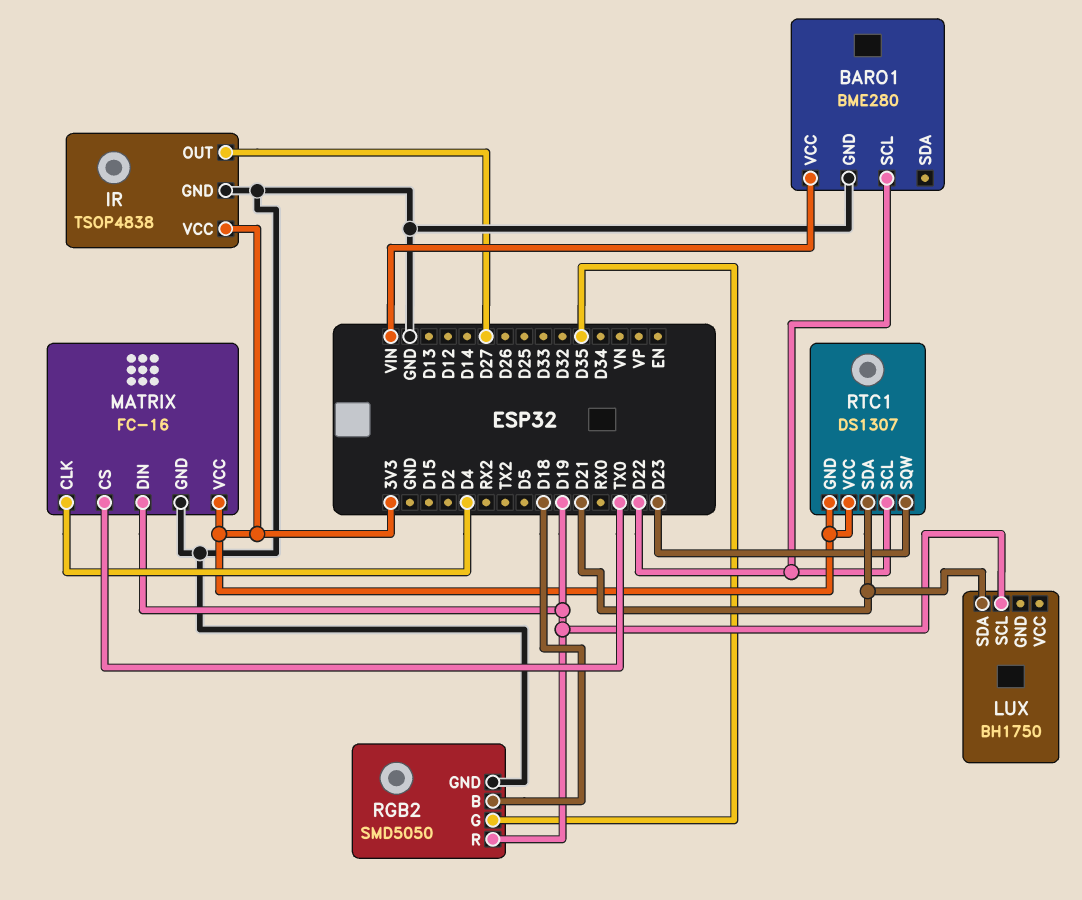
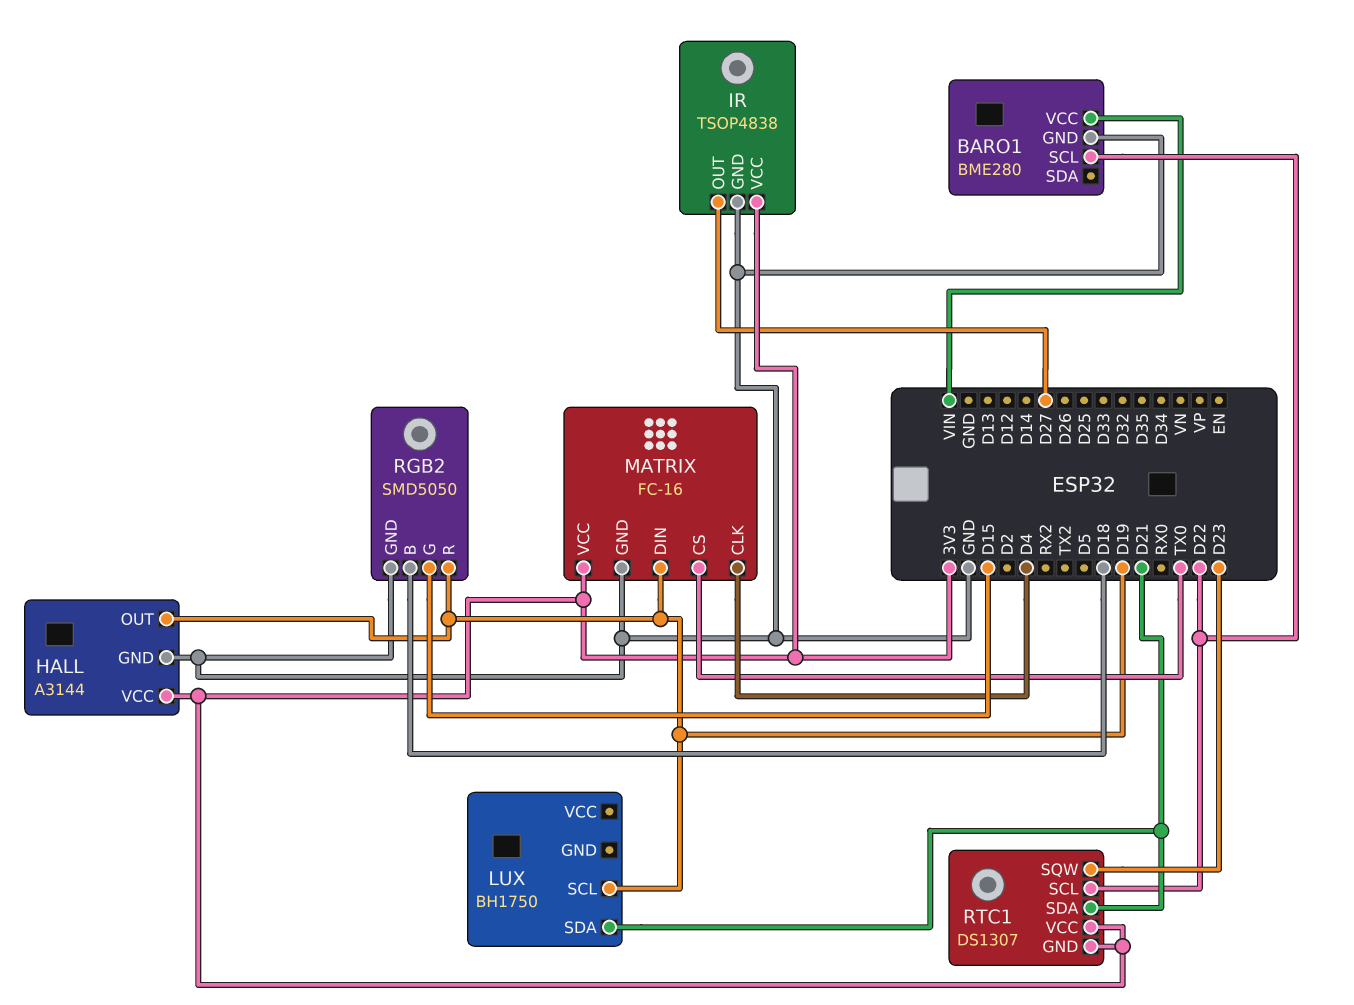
HALL: none -> A3144
HALL pin GND: none -> GND
HALL pin OUT: none -> D19
HALL pin VCC: none -> 3V3
RGB2 pin G: D35 -> D15

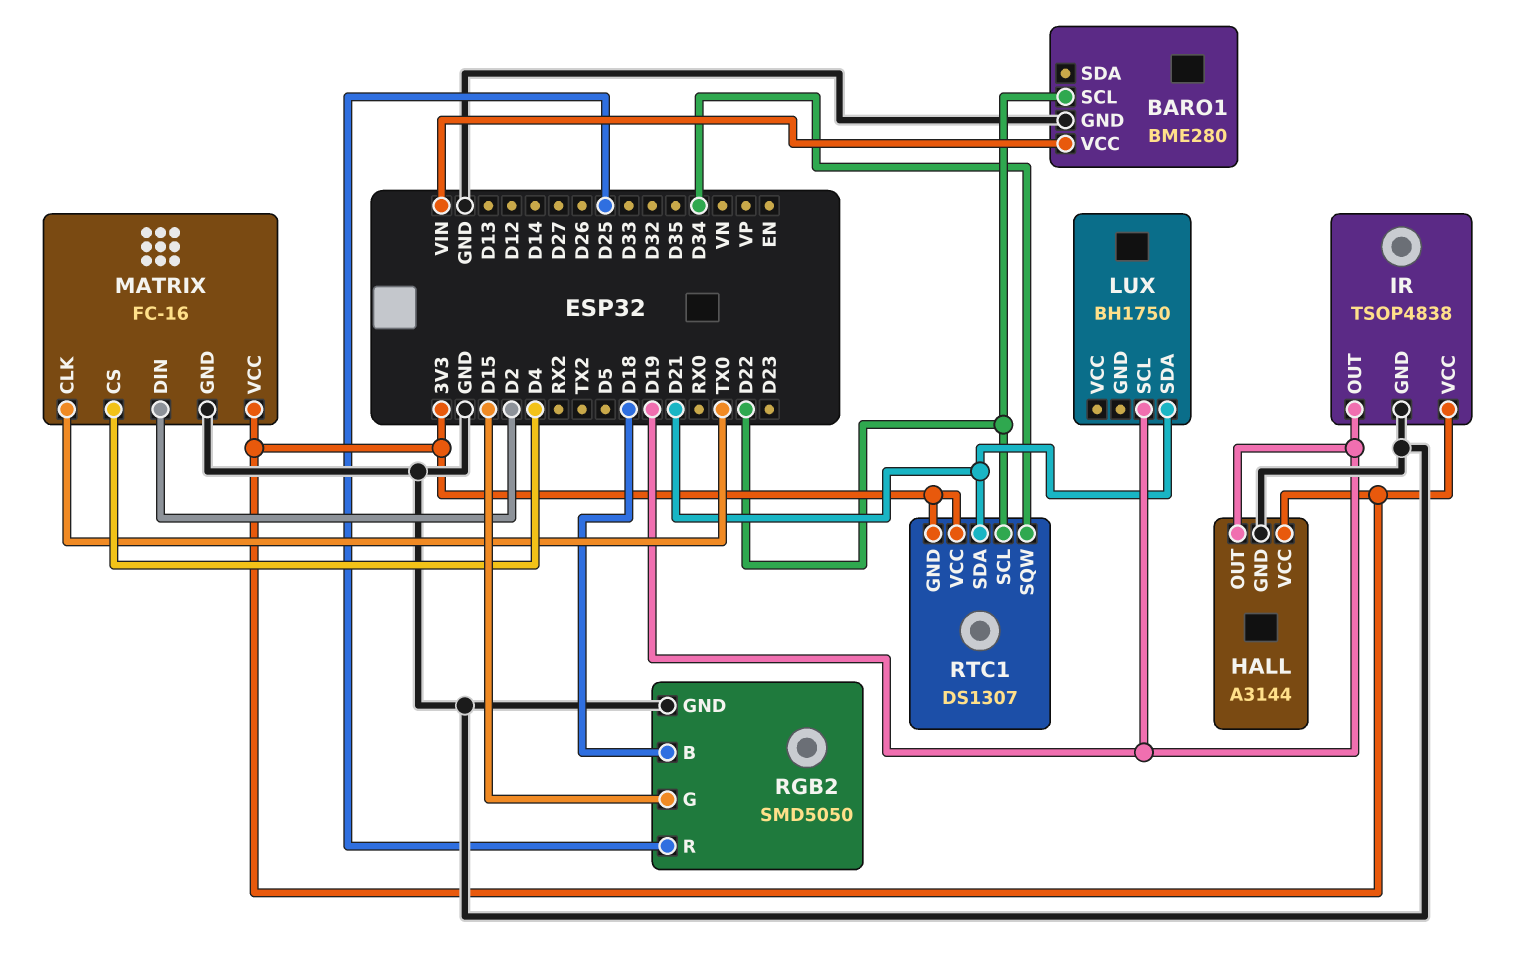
IR pin OUT: D27 -> D19
MATRIX pin CLK: D4 -> TX0
MATRIX pin CS: TX0 -> D4
MATRIX pin DIN: D19 -> D2
RGB2 pin R: D19 -> D25
RTC1 pin SQW: D23 -> D34

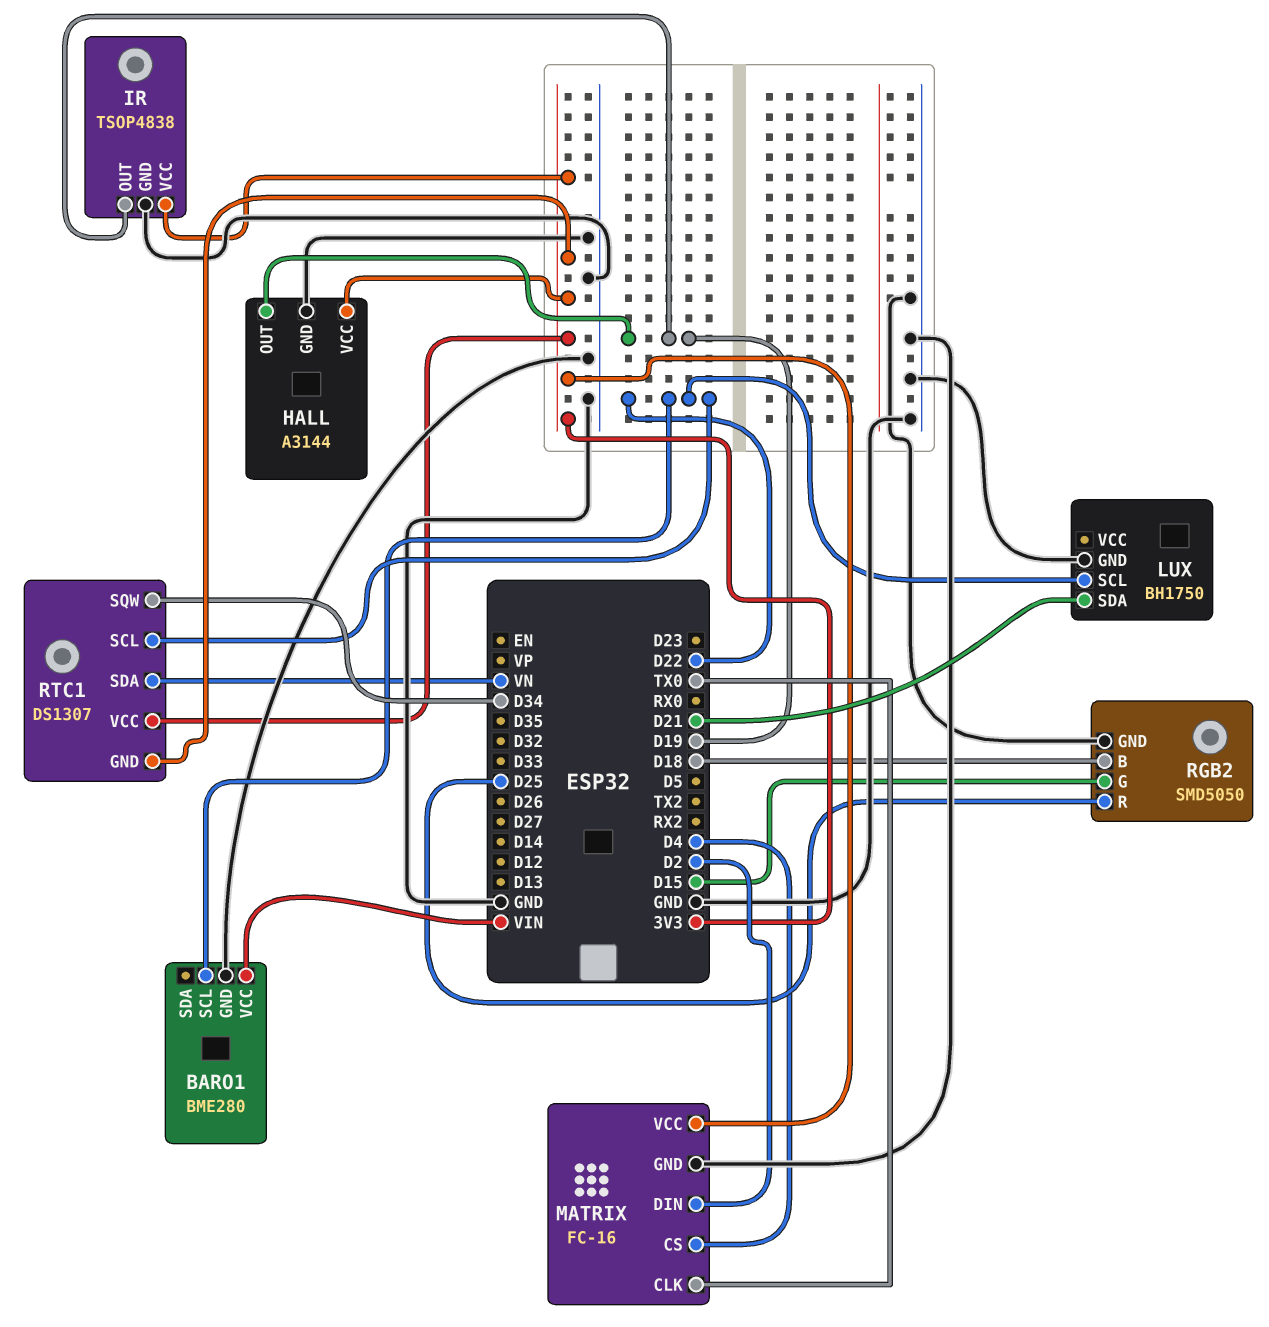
LUX pin GND: none -> GND
LUX pin SCL: D19 -> D22
RTC1 pin SDA: D21 -> VN

